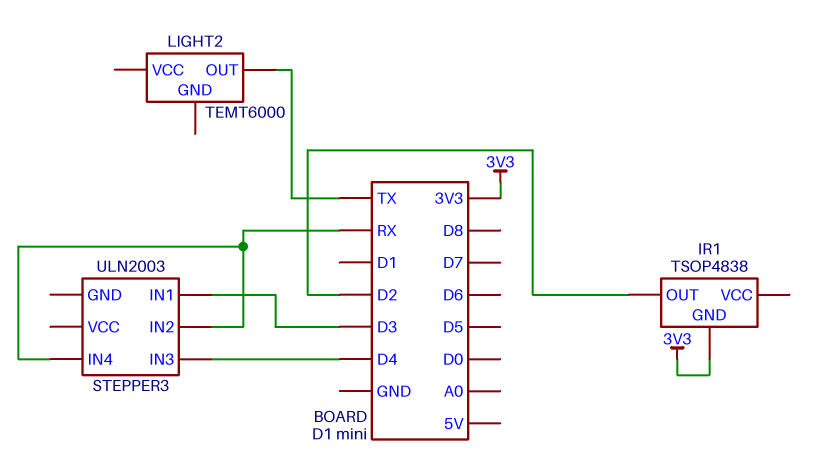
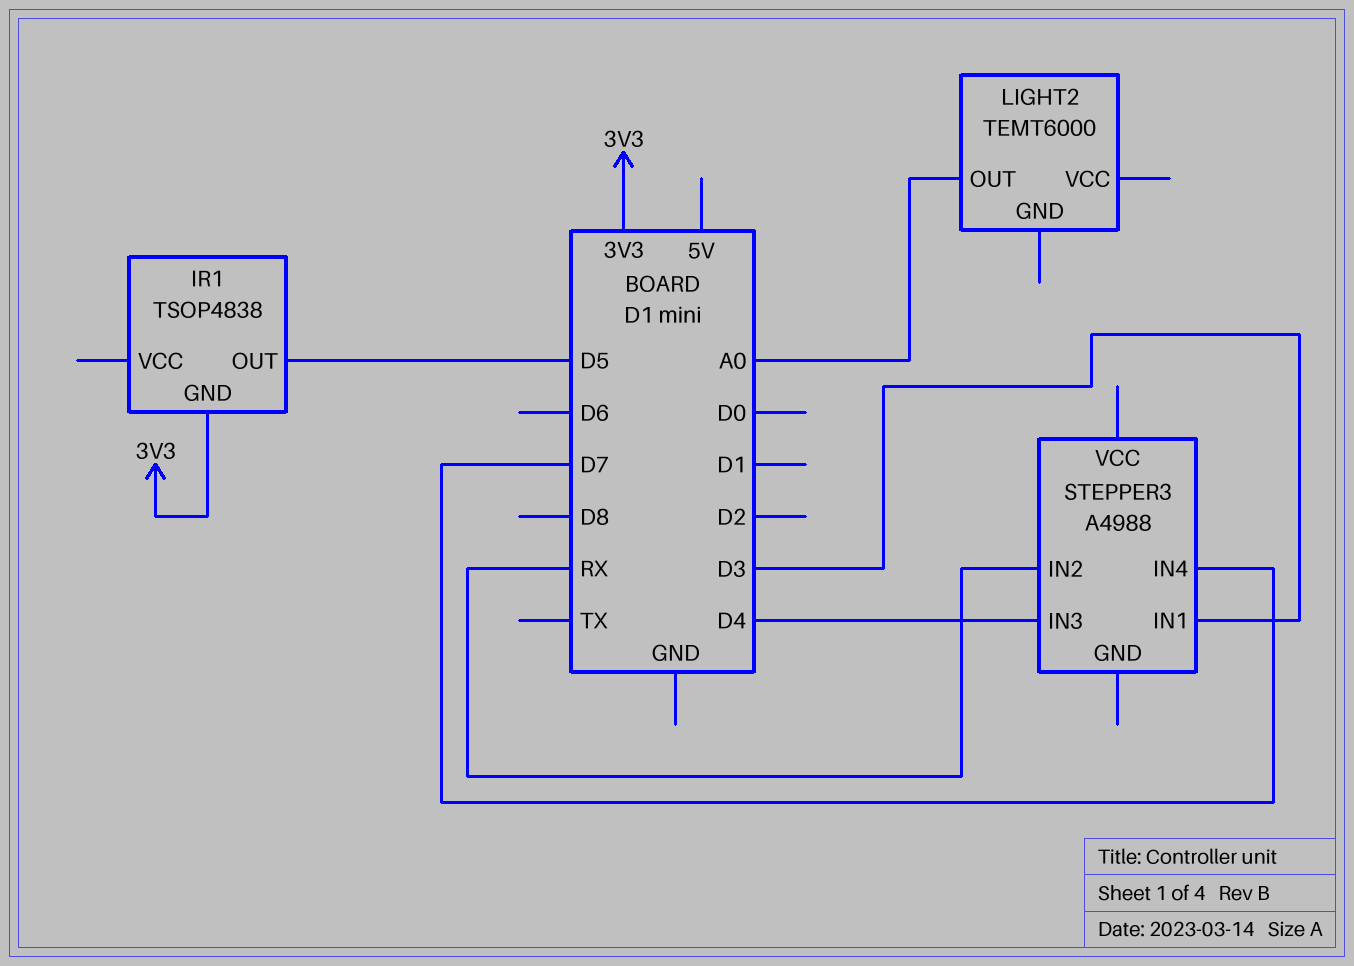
IR1 pin OUT: D2 -> D5
LIGHT2 pin OUT: TX -> A0
STEPPER3: ULN2003 -> A4988
STEPPER3 pin IN4: RX -> D7

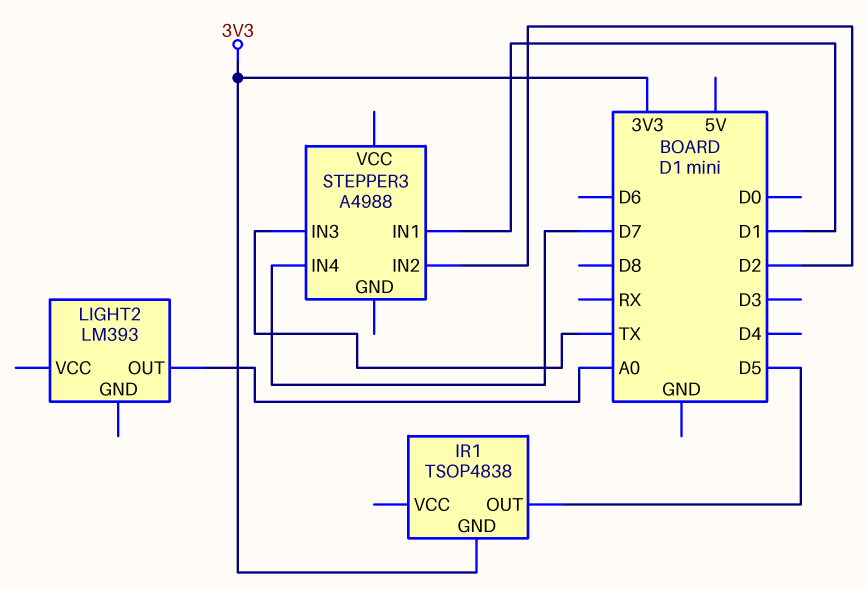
LIGHT2: TEMT6000 -> LM393
STEPPER3 pin IN1: D3 -> D1
STEPPER3 pin IN2: RX -> D2
STEPPER3 pin IN3: D4 -> TX

